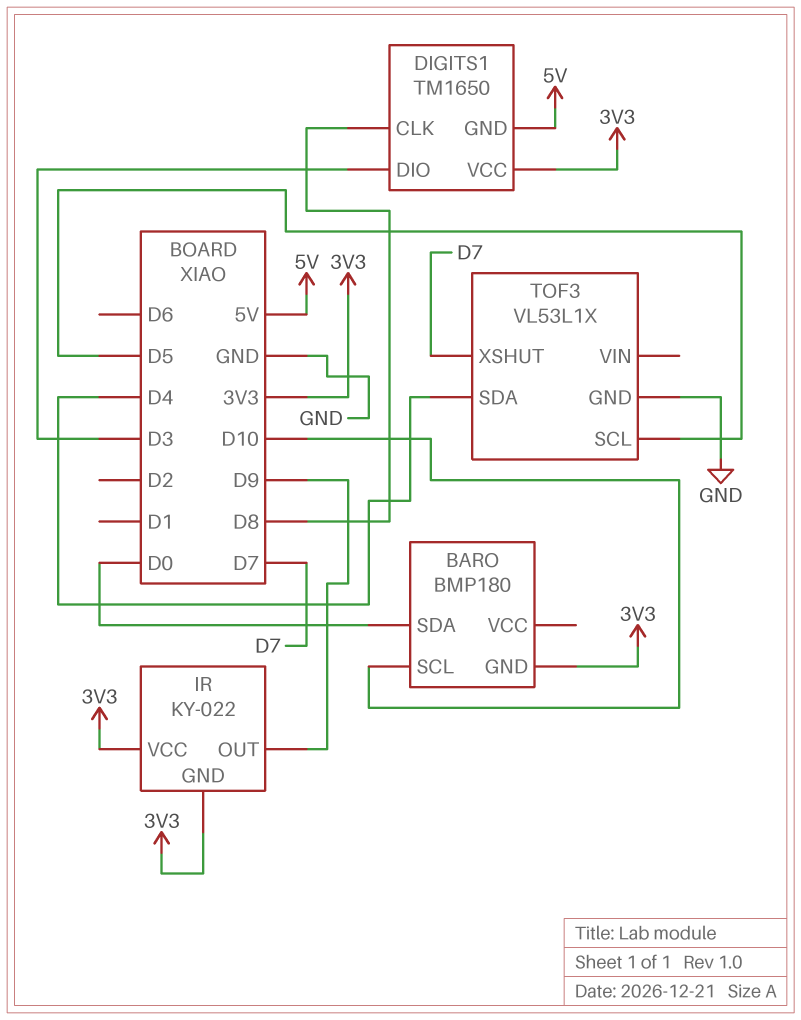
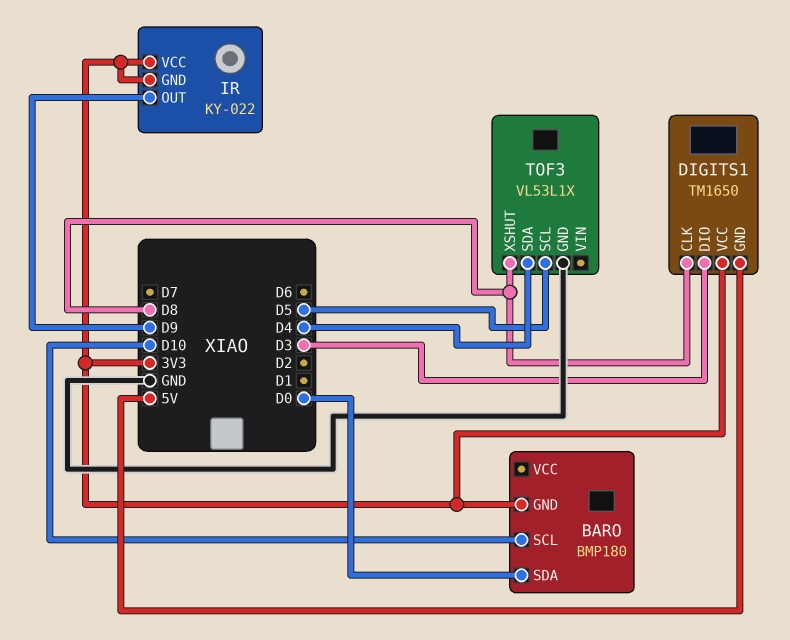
TOF3 pin XSHUT: D7 -> D8

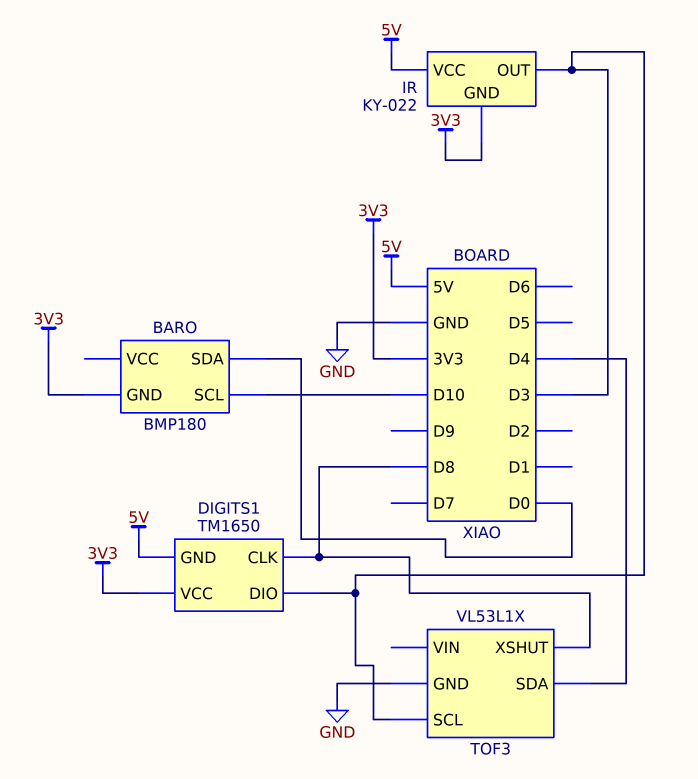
IR pin OUT: D9 -> D3
IR pin VCC: 3V3 -> 5V
TOF3 pin SCL: D5 -> D3

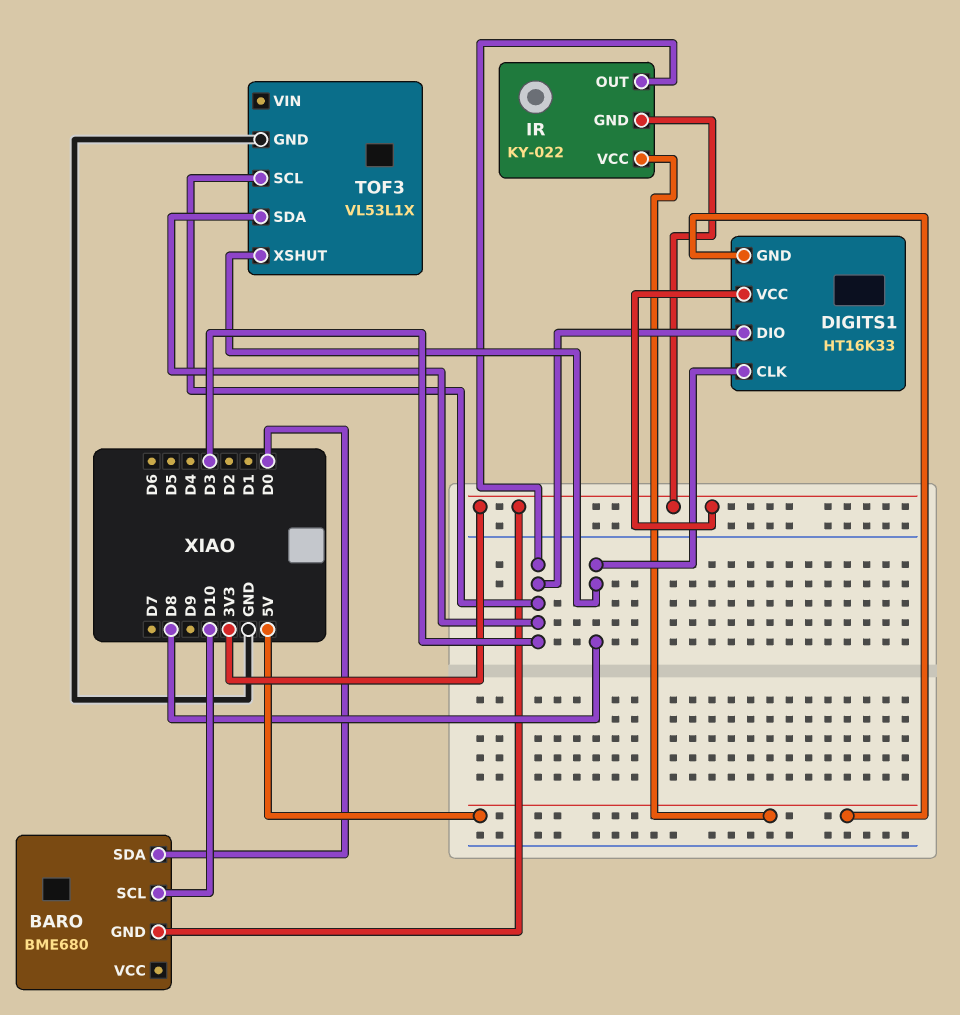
BARO: BMP180 -> BME680
DIGITS1: TM1650 -> HT16K33
TOF3 pin SDA: D4 -> D3

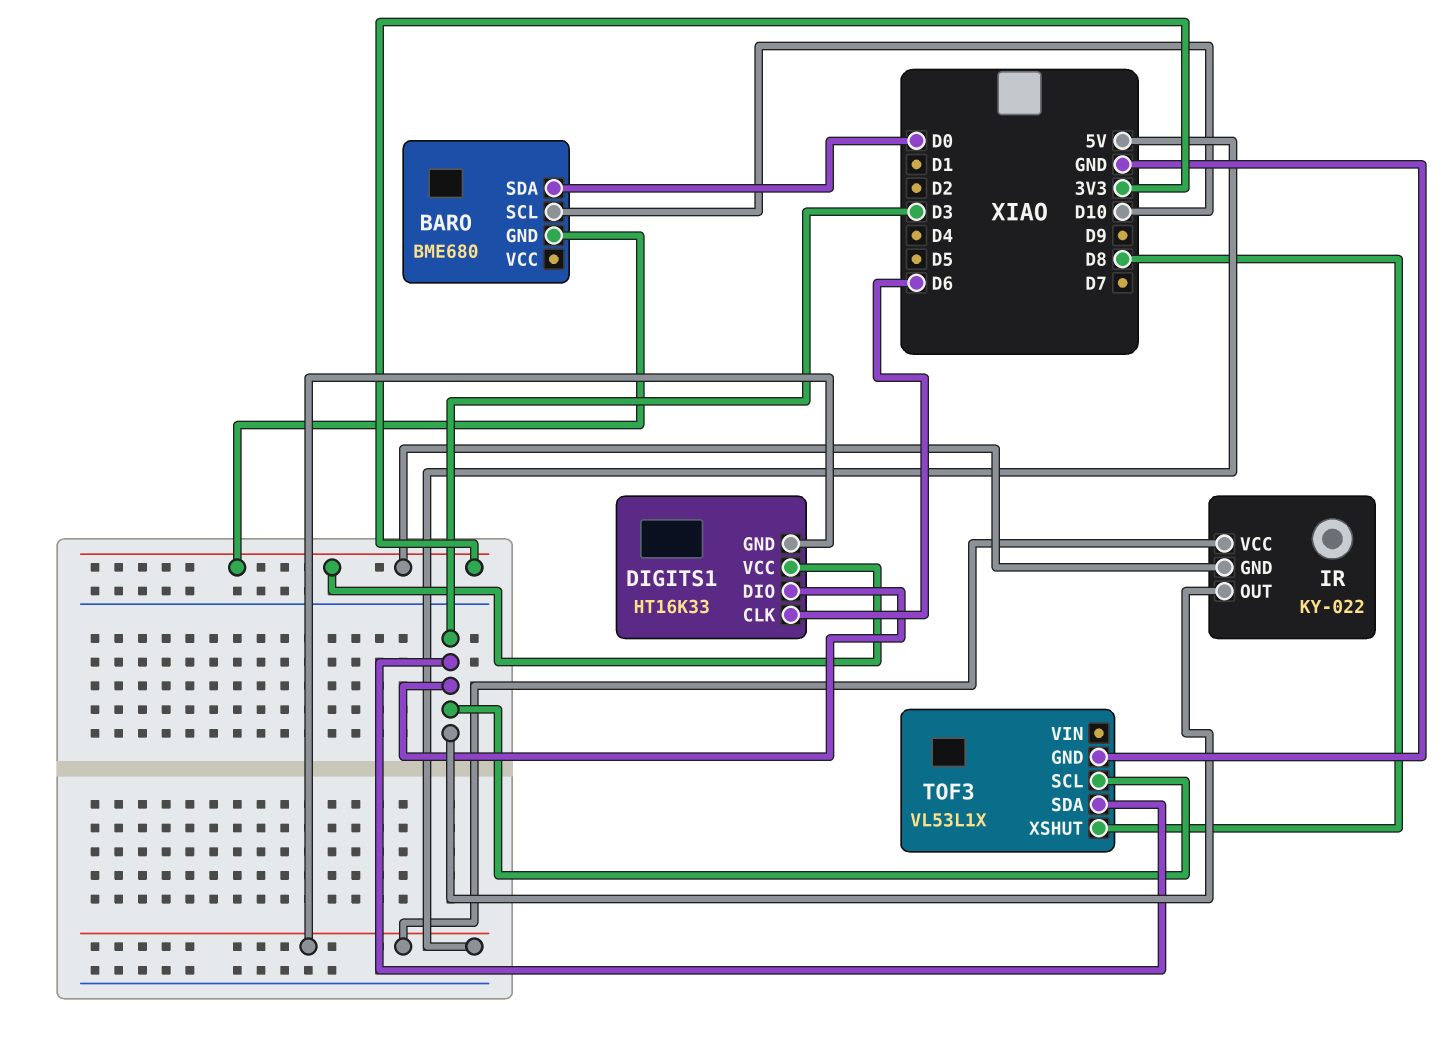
DIGITS1 pin CLK: D8 -> D6

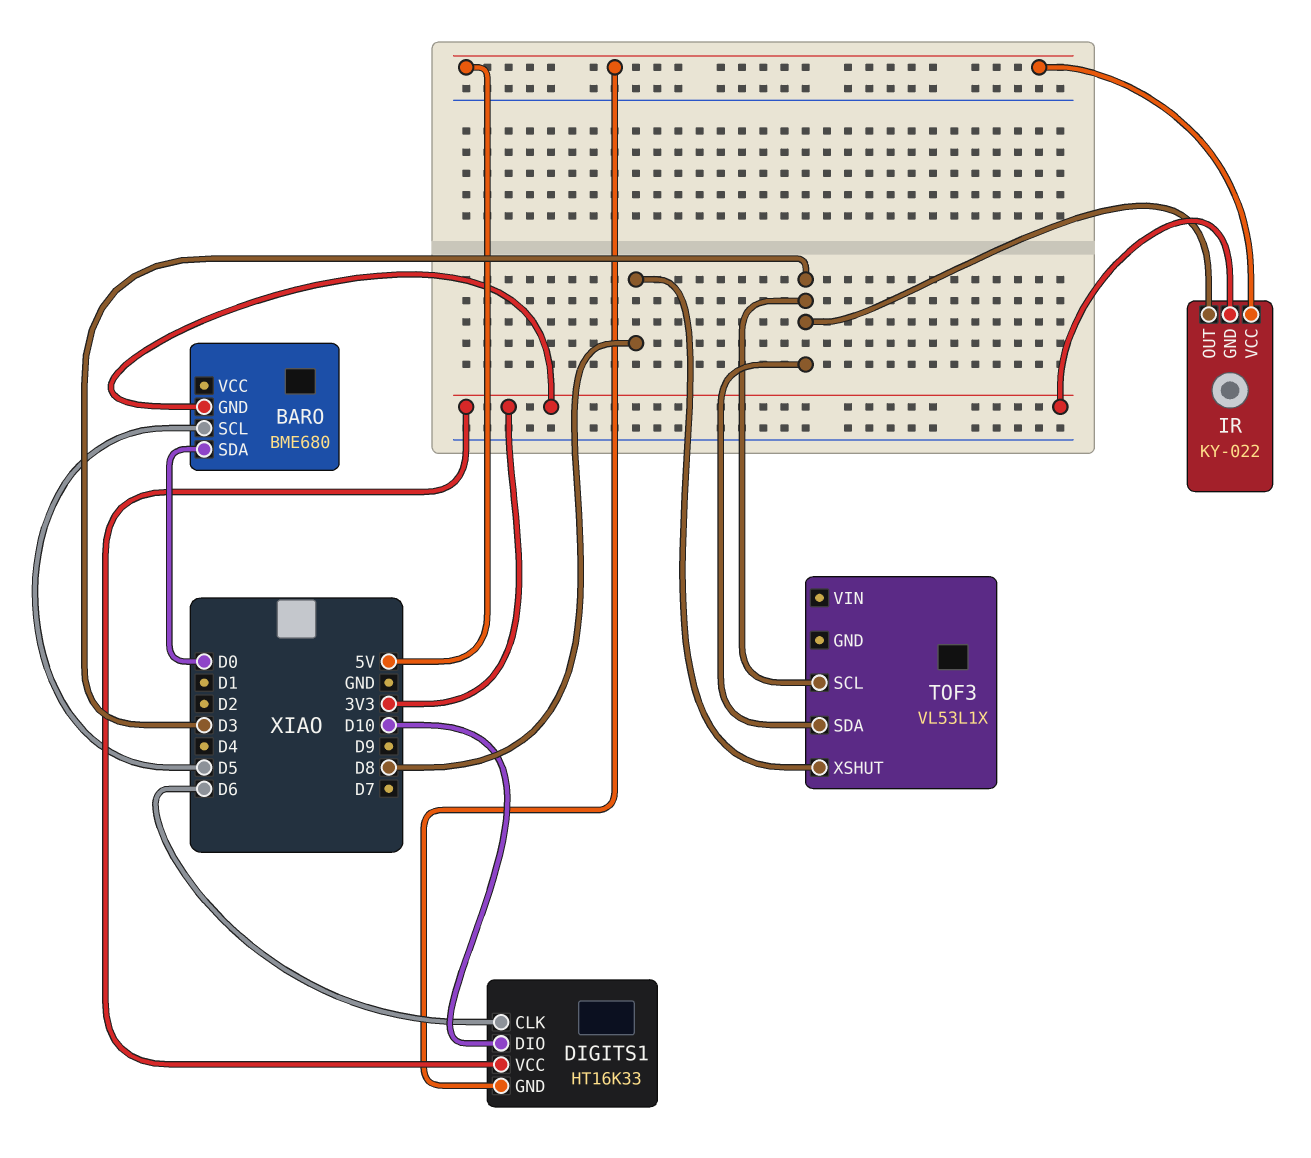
BARO pin SCL: D10 -> D5
DIGITS1 pin DIO: D3 -> D10
TOF3 pin GND: GND -> none

